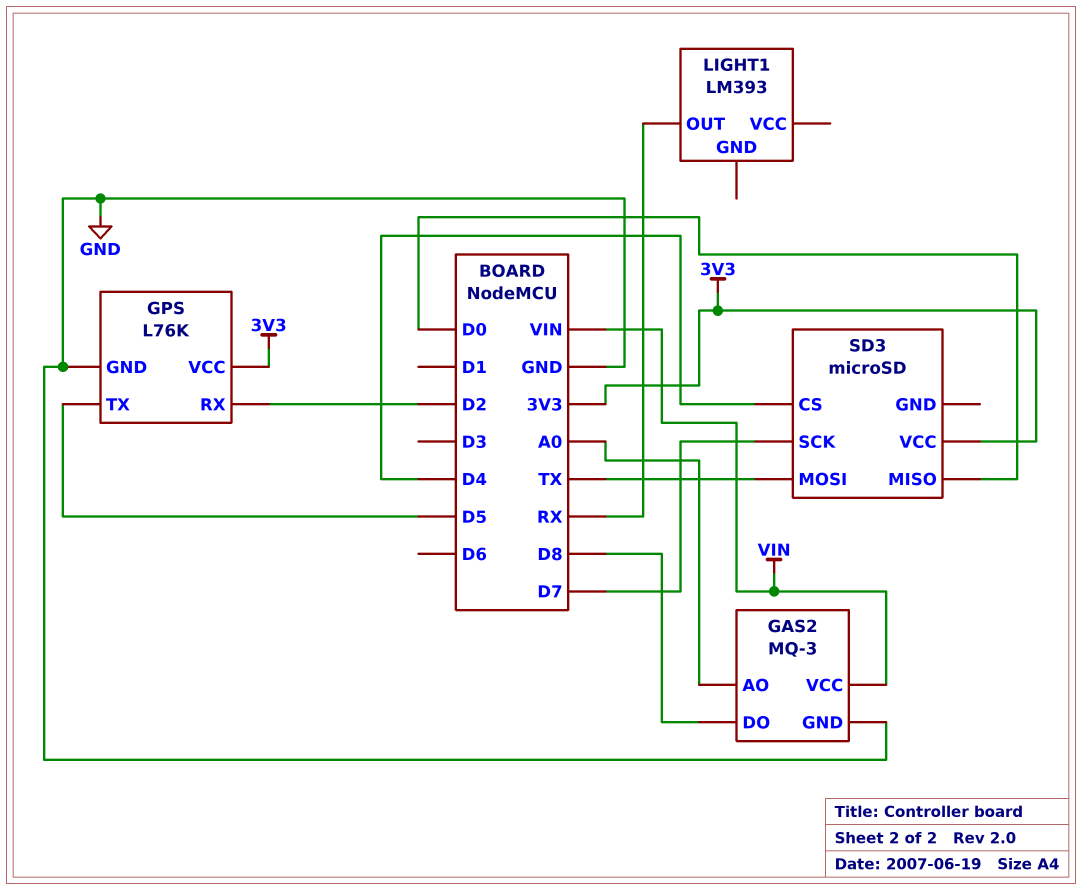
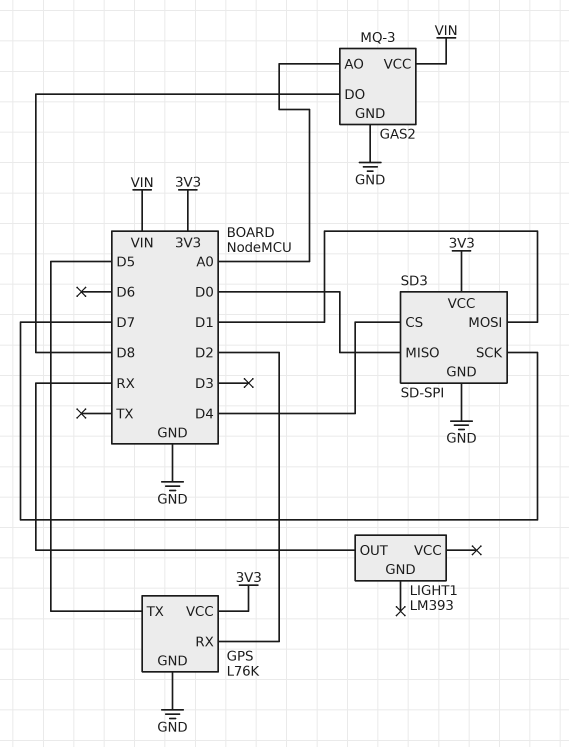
SD3: microSD -> SD-SPI
SD3 pin GND: none -> GND
SD3 pin MOSI: TX -> D1

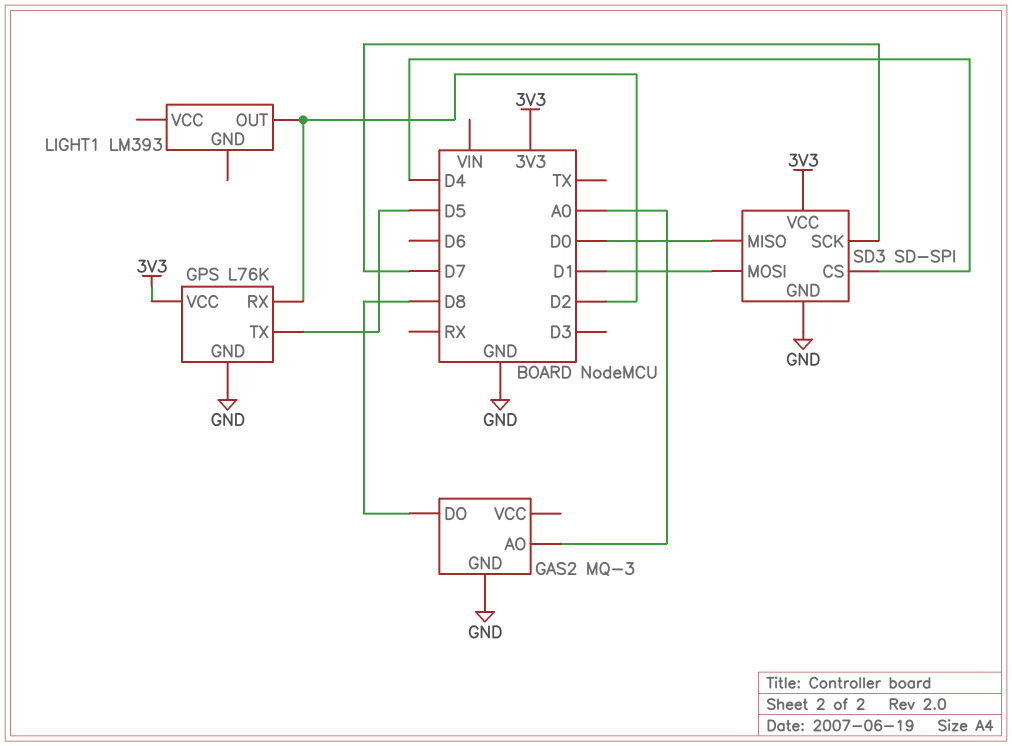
GAS2 pin VCC: VIN -> none
LIGHT1 pin OUT: RX -> D2

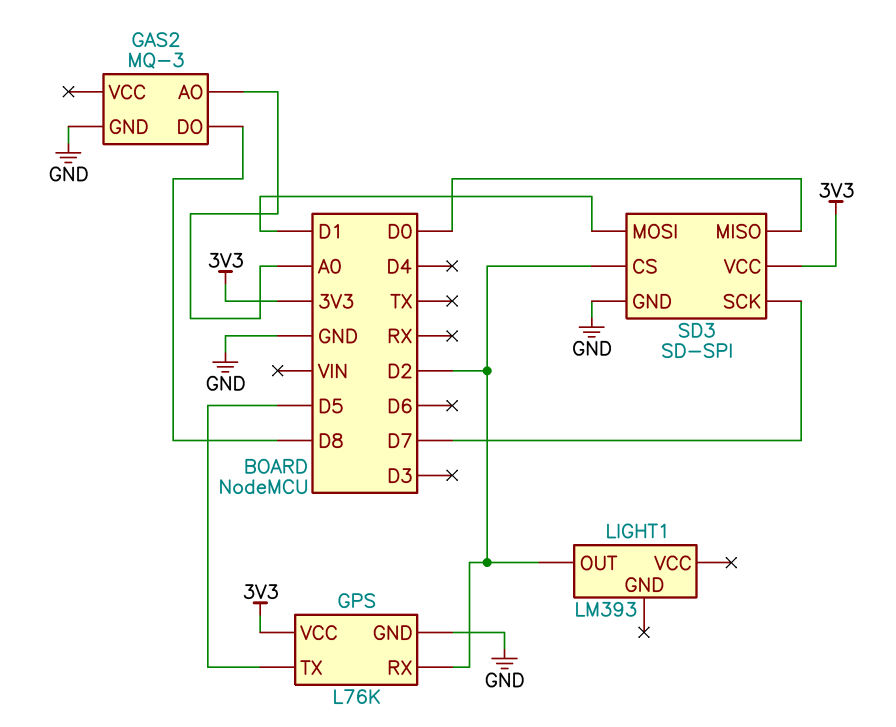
SD3 pin CS: D4 -> D2

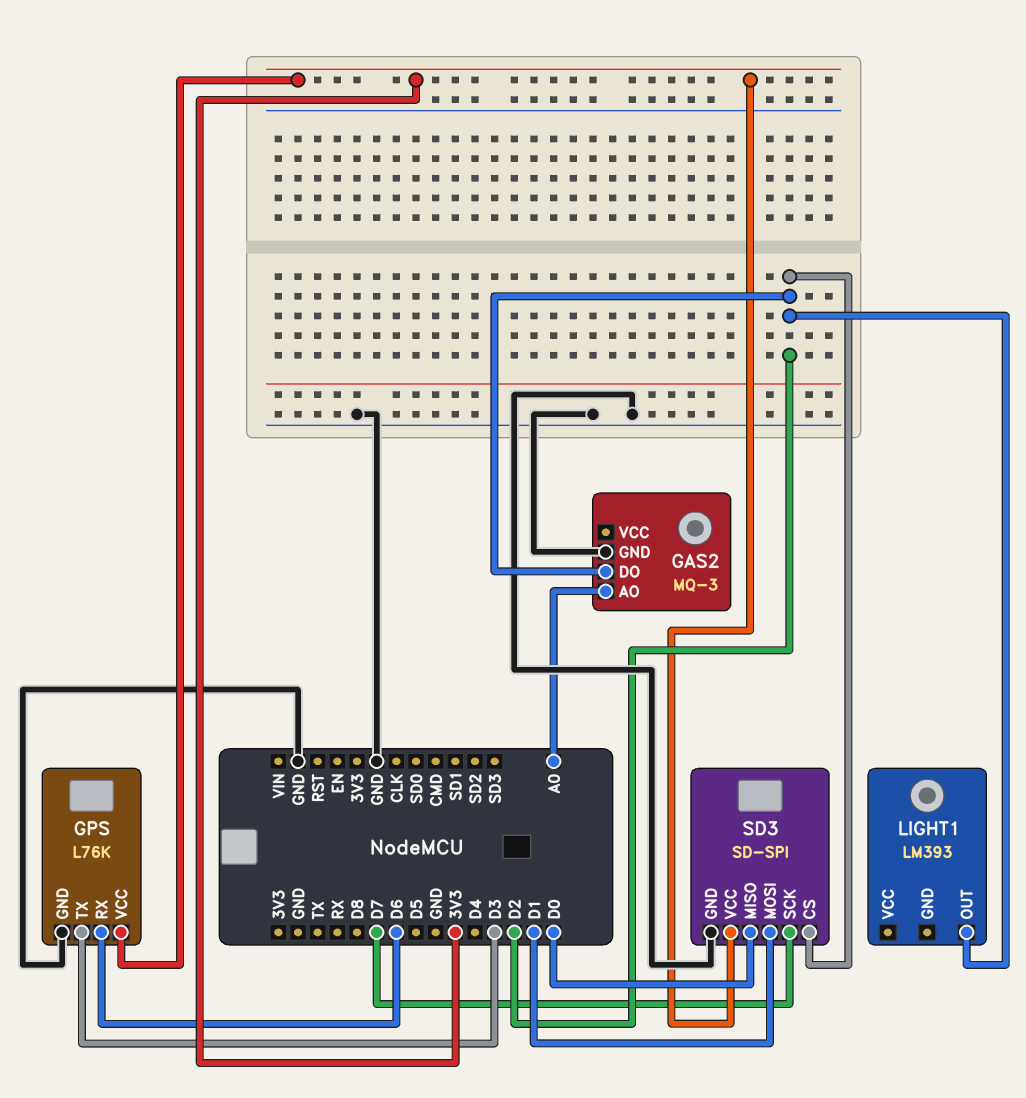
GAS2 pin DO: D8 -> D2
GPS pin RX: D2 -> D6
GPS pin TX: D5 -> D3

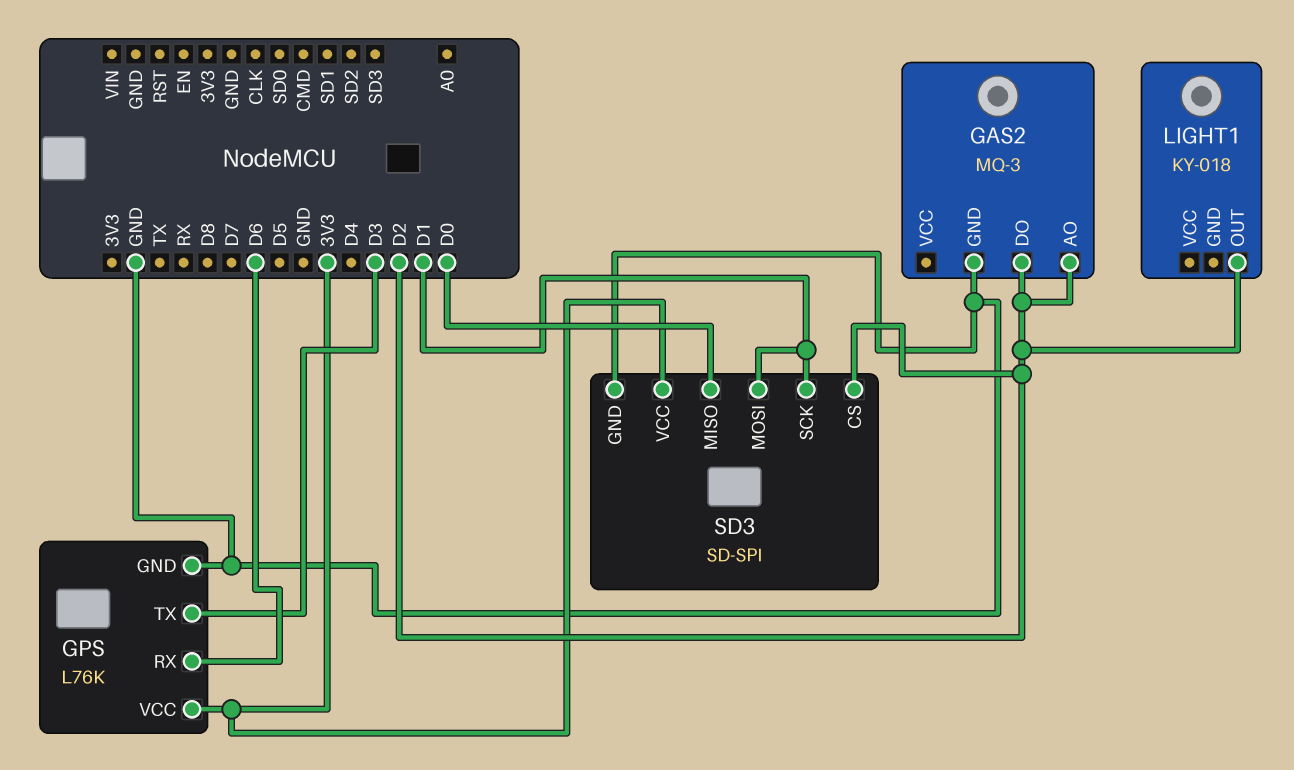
GAS2 pin AO: A0 -> D2
LIGHT1: LM393 -> KY-018
SD3 pin SCK: D7 -> D1

